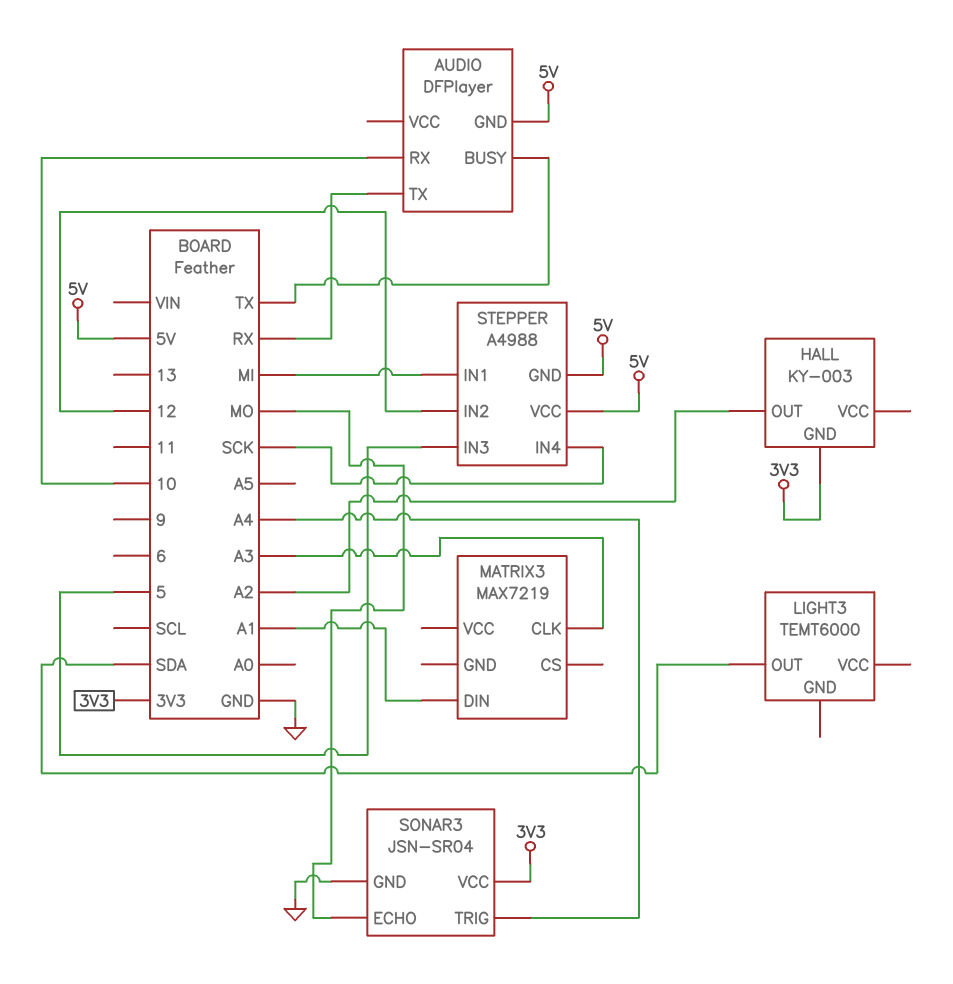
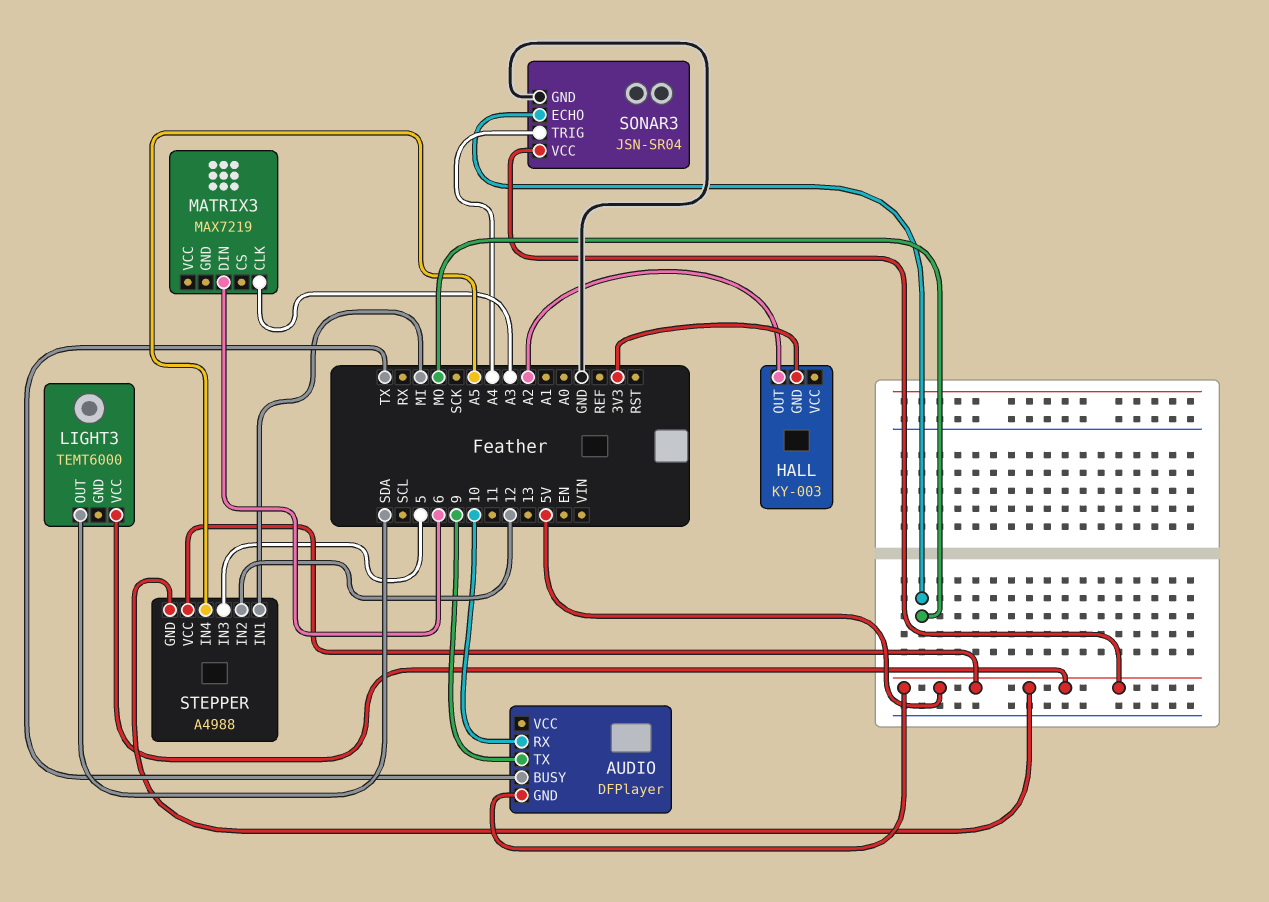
AUDIO pin TX: RX -> 9
LIGHT3 pin VCC: none -> 5V
MATRIX3 pin DIN: A1 -> 6
SONAR3 pin VCC: 3V3 -> 5V
STEPPER pin IN4: SCK -> A5

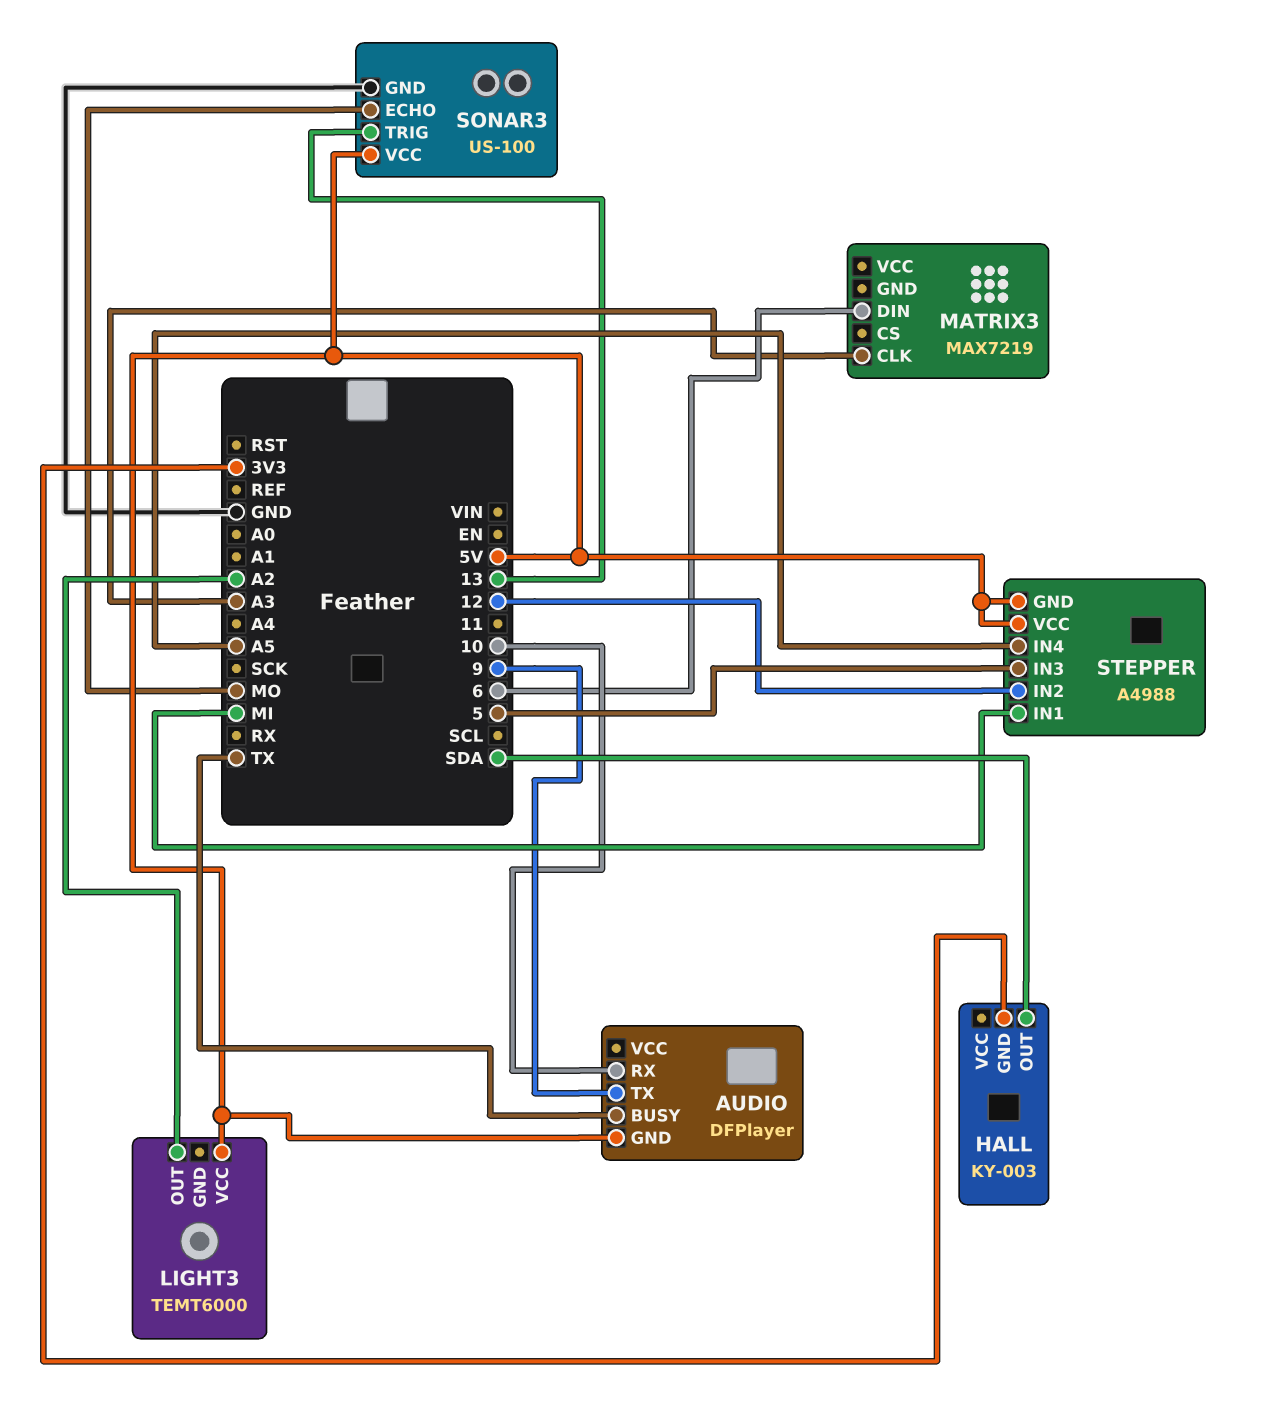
HALL pin OUT: A2 -> SDA
LIGHT3 pin OUT: SDA -> A2
SONAR3: JSN-SR04 -> US-100
SONAR3 pin TRIG: A4 -> 13

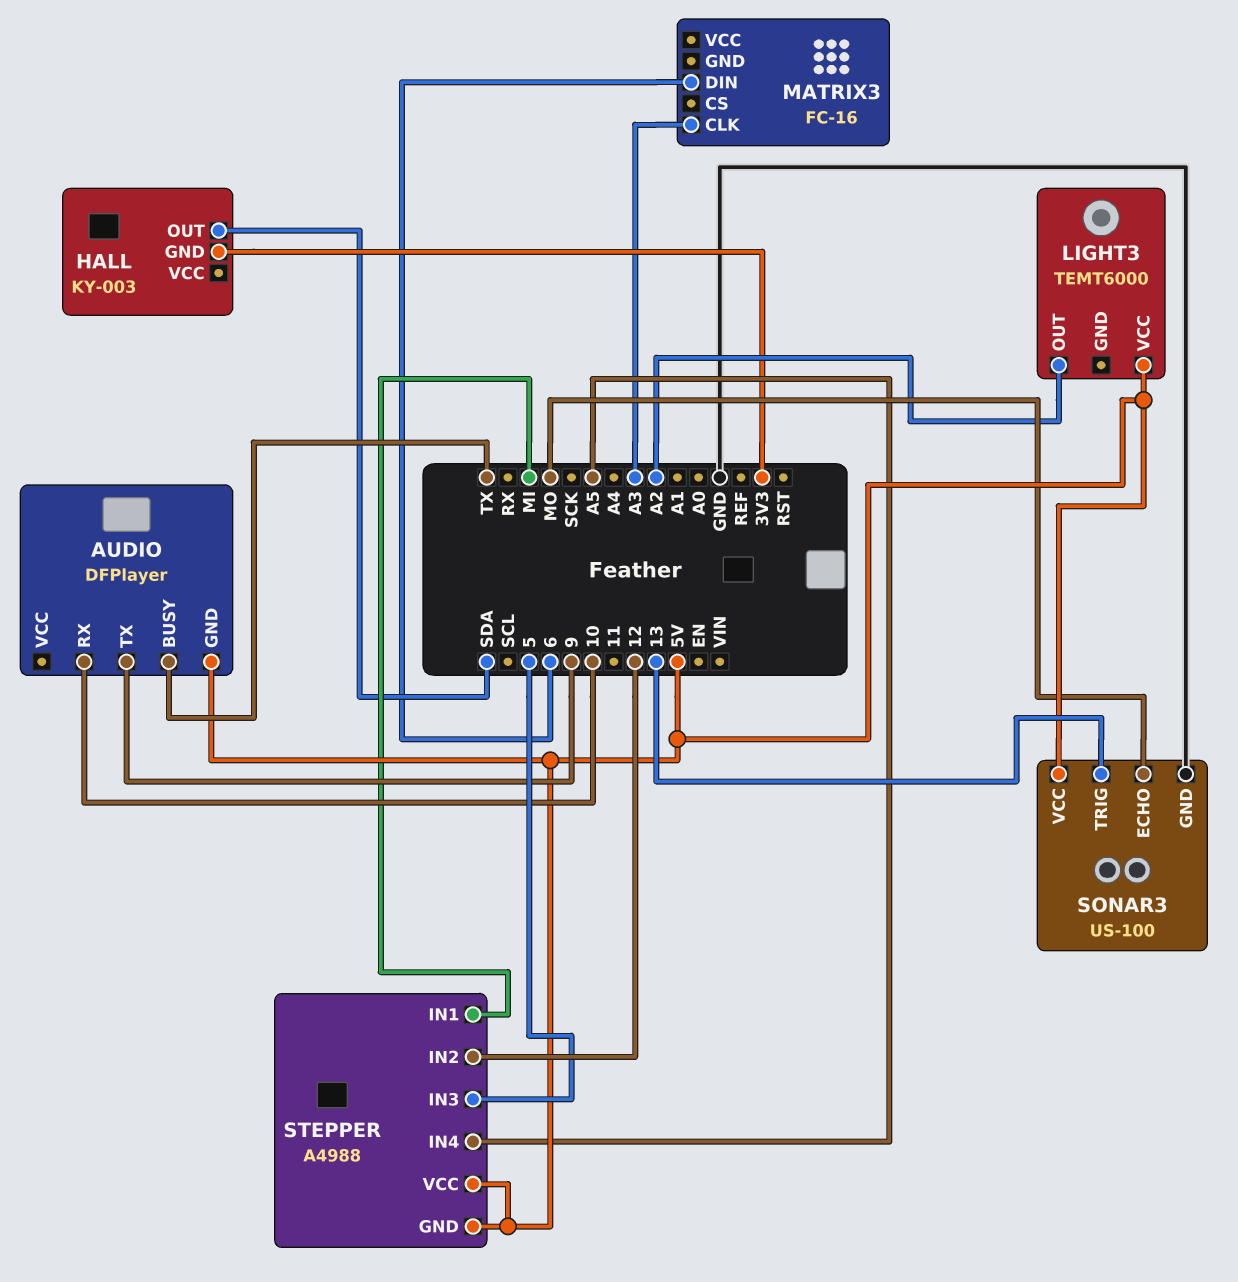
MATRIX3: MAX7219 -> FC-16

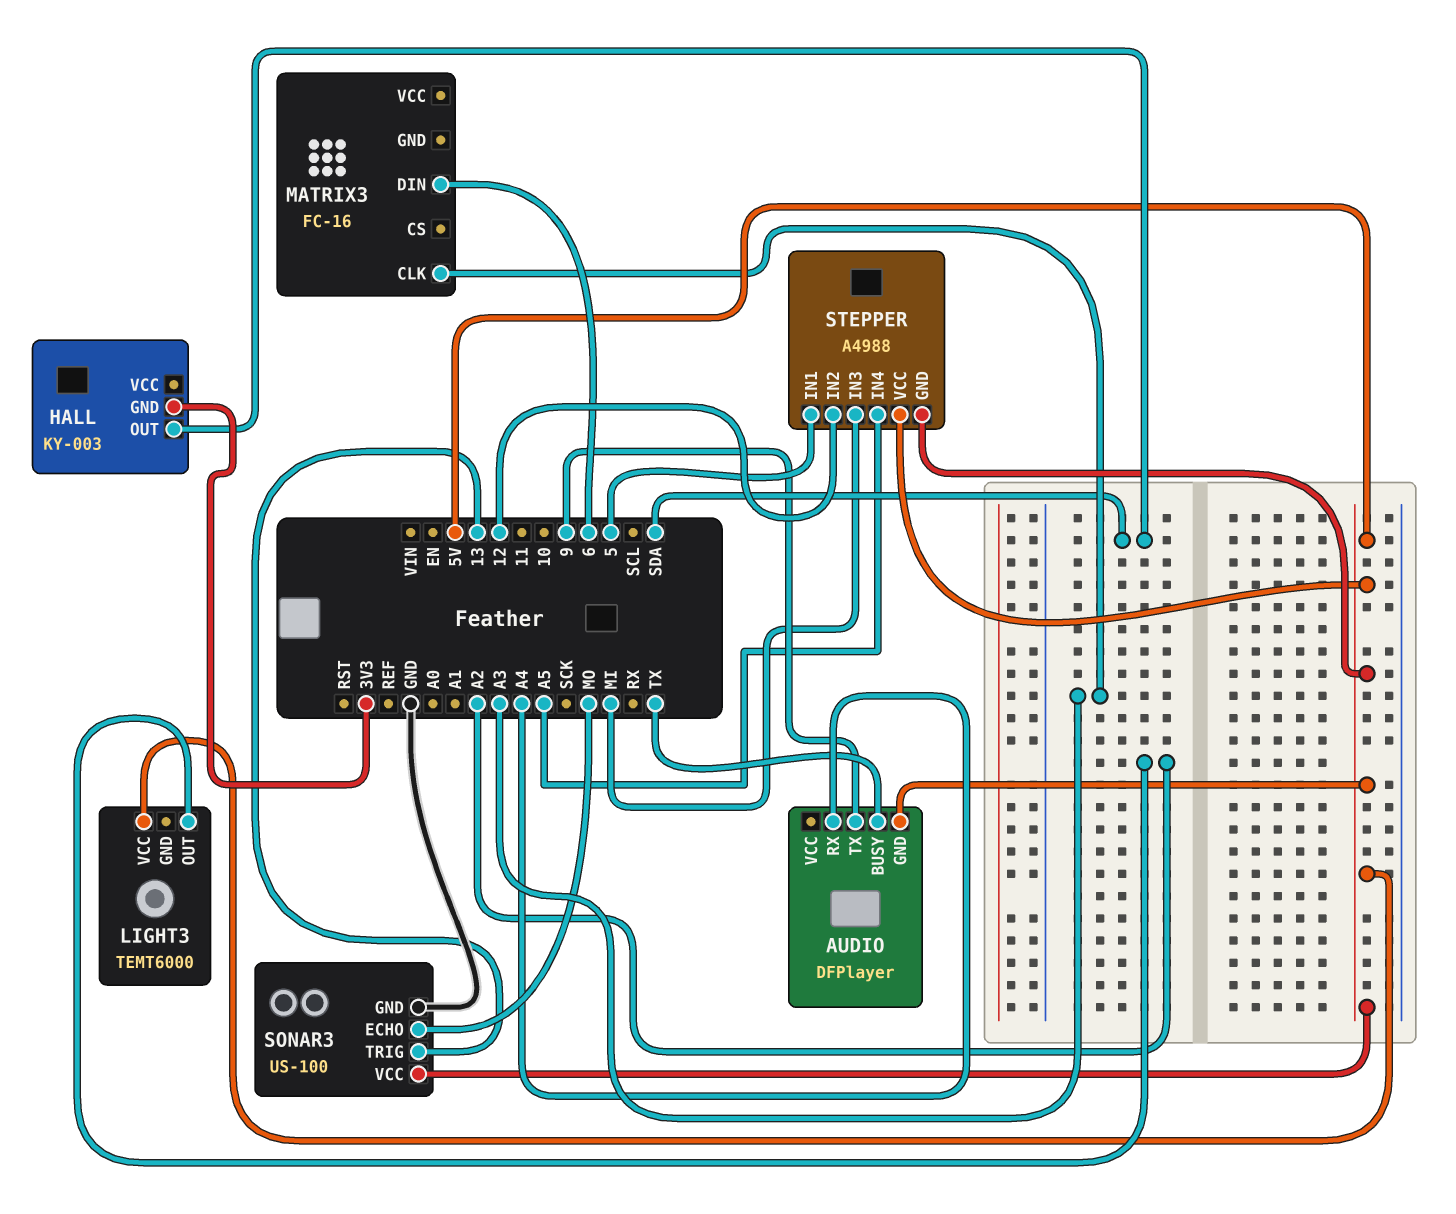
AUDIO pin RX: 10 -> A4
STEPPER pin IN1: MI -> 5
STEPPER pin IN3: 5 -> MI

